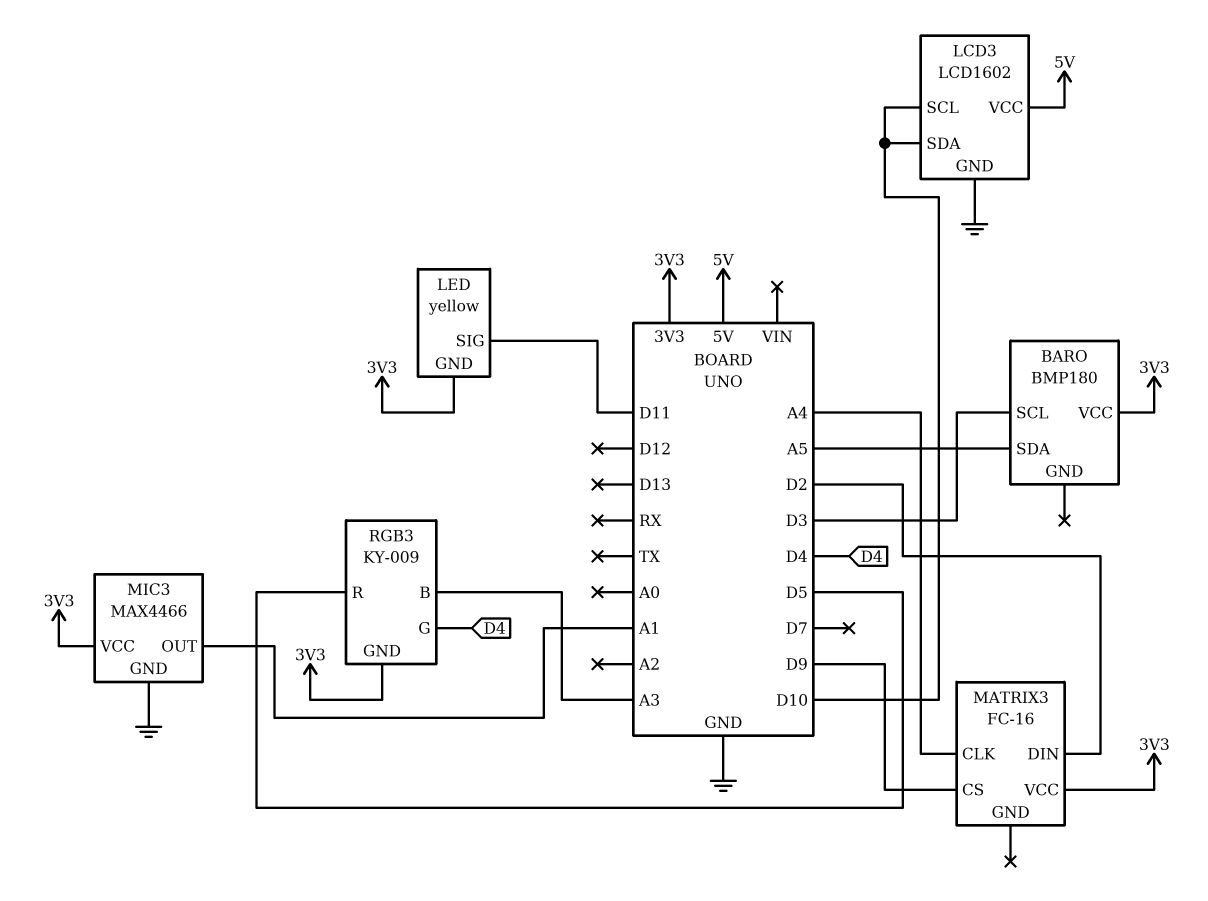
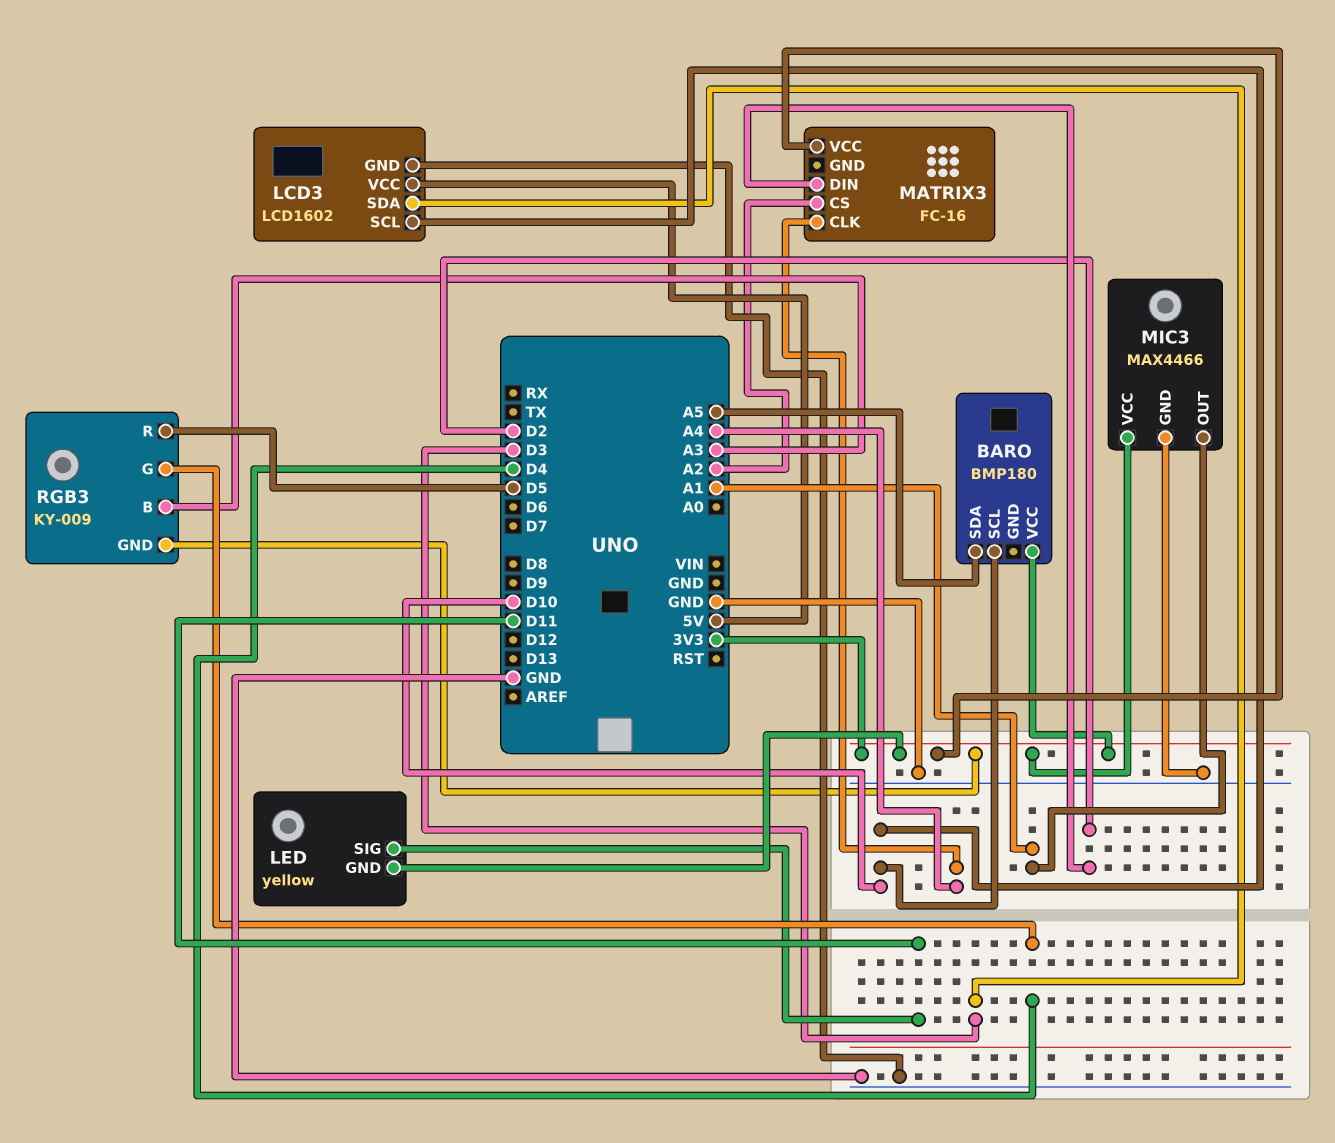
BARO pin SCL: D3 -> D10
LCD3 pin SDA: D10 -> D3
MATRIX3 pin CS: D9 -> A2

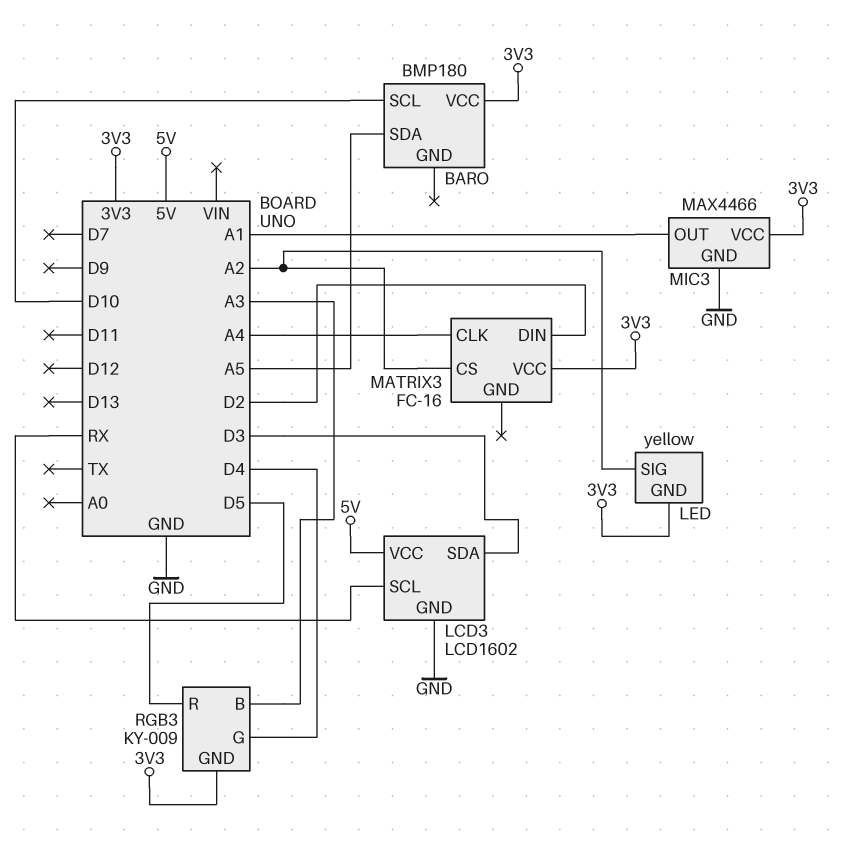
LCD3 pin SCL: D10 -> RX
LED pin SIG: D11 -> A2

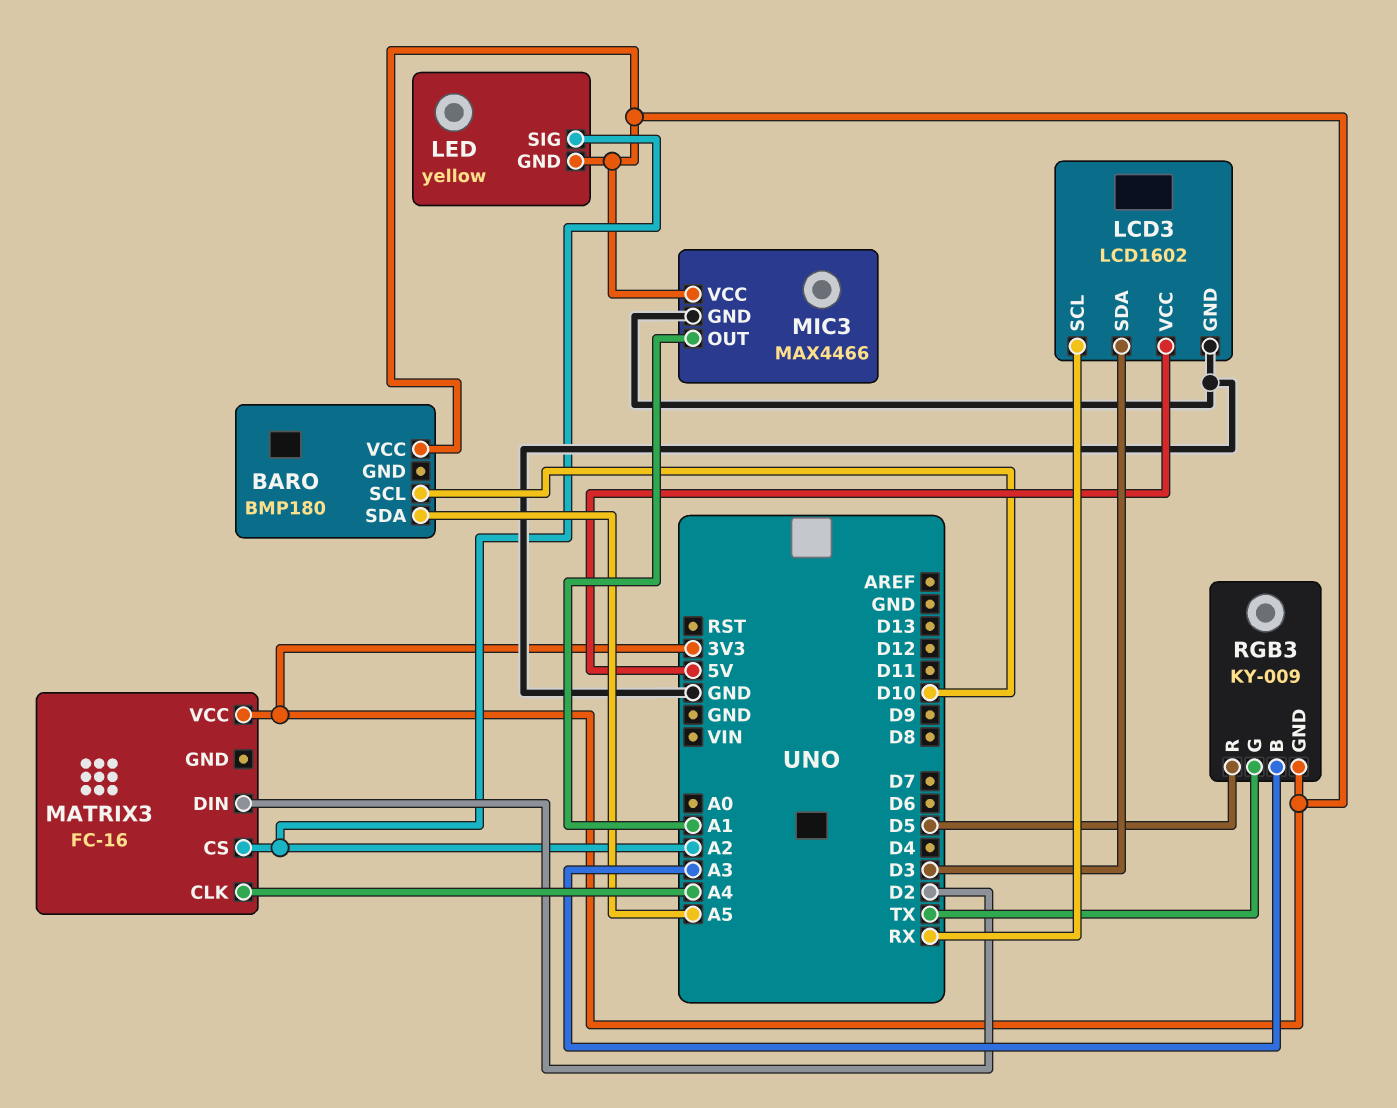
RGB3 pin G: D4 -> TX

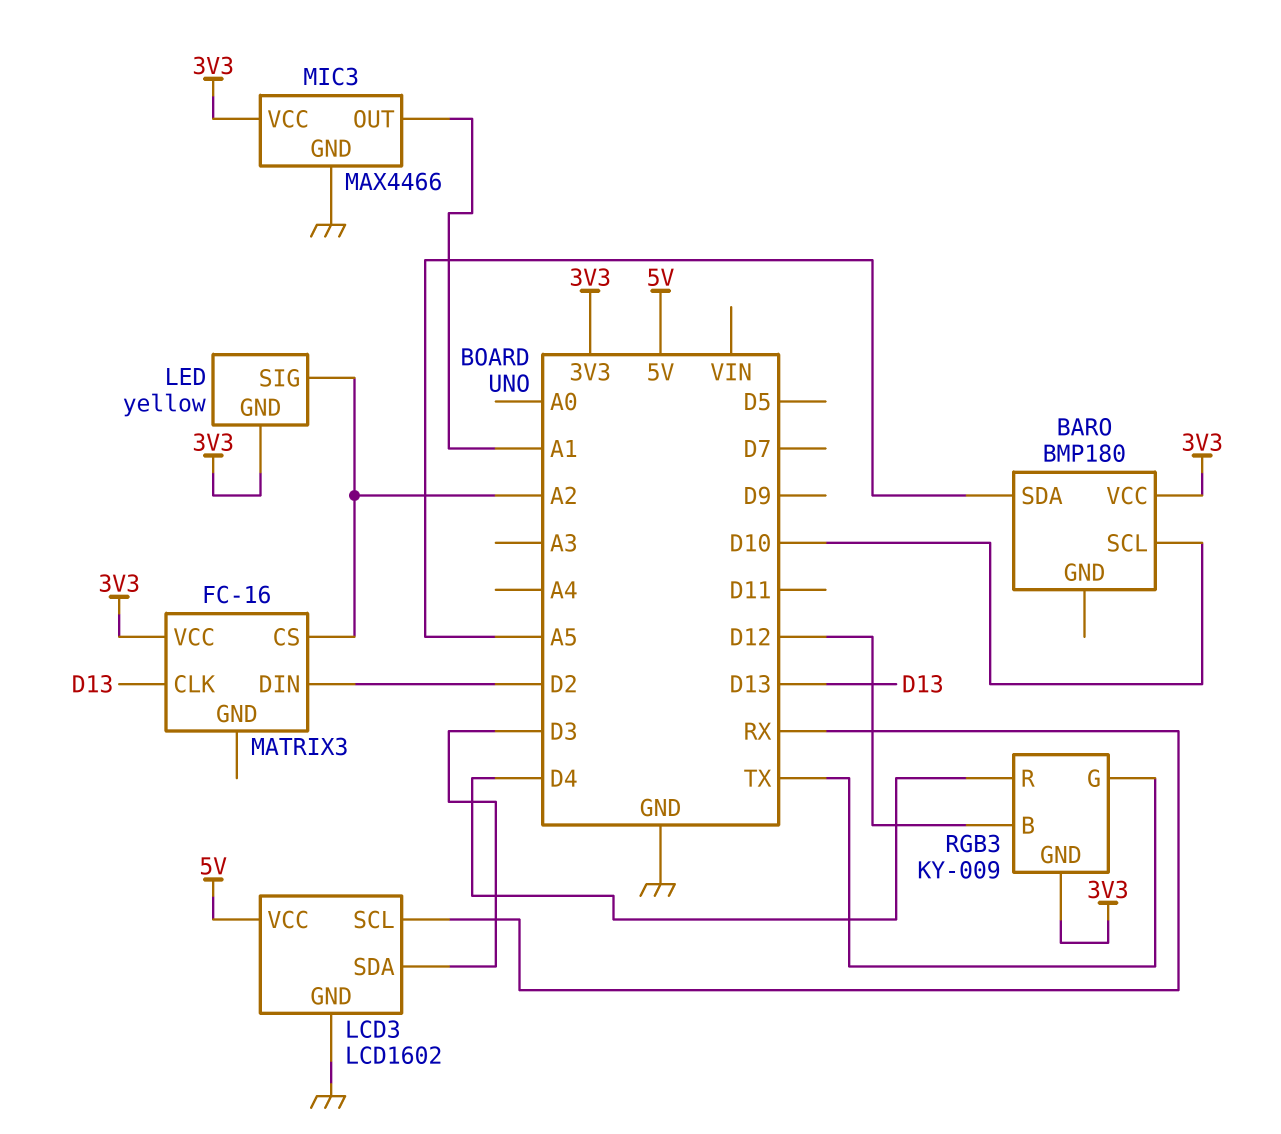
MATRIX3 pin CLK: A4 -> D13
RGB3 pin B: A3 -> D12
RGB3 pin R: D5 -> D4

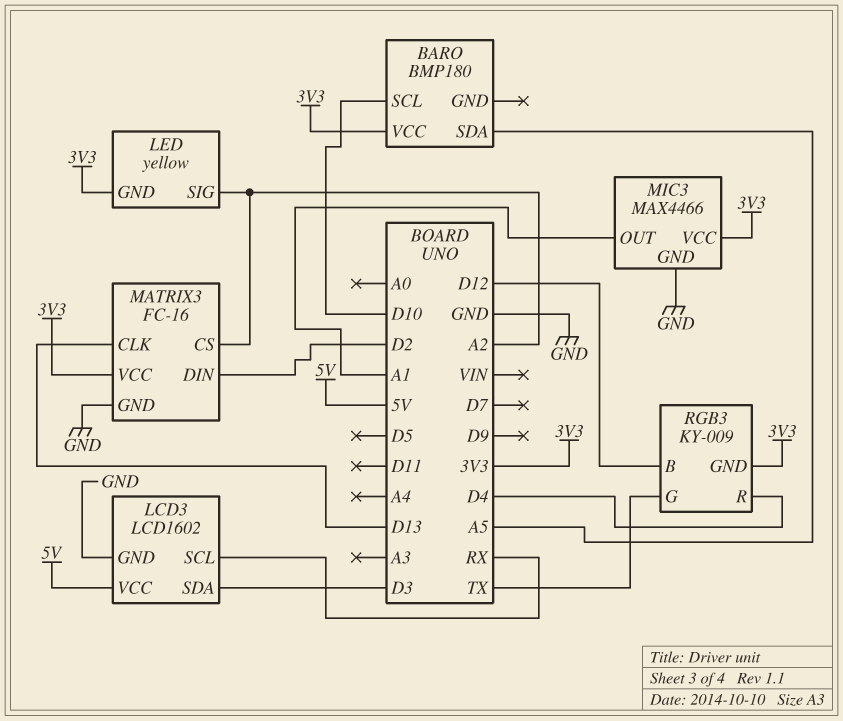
MATRIX3 pin GND: none -> GND

